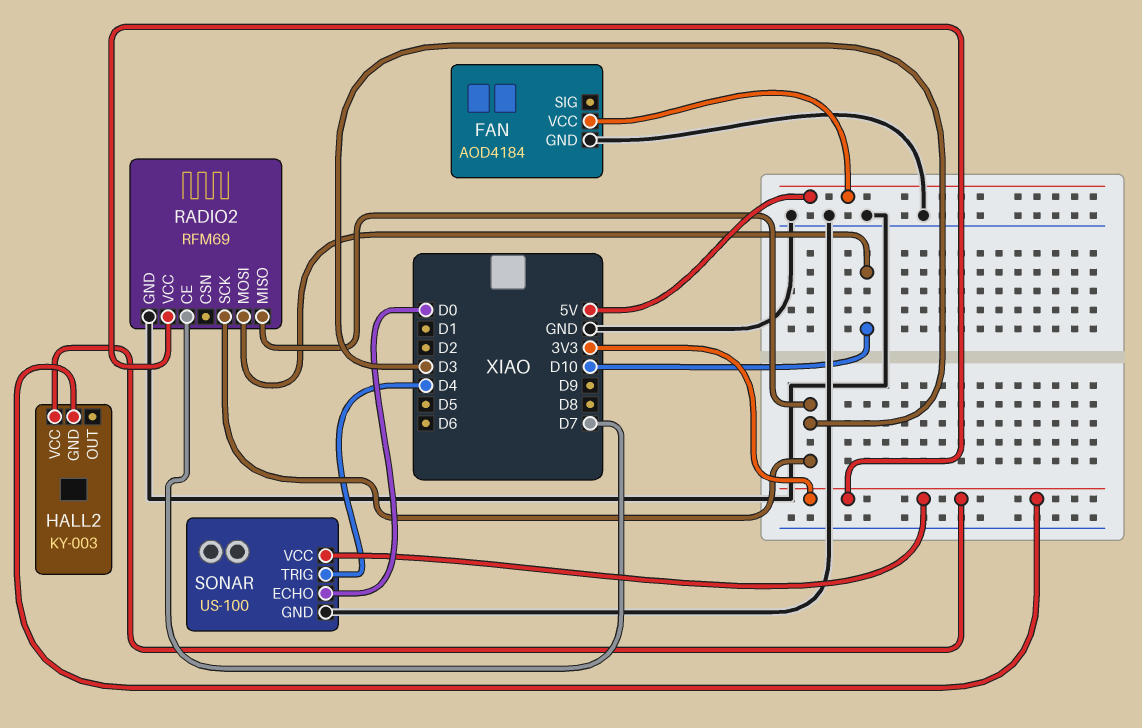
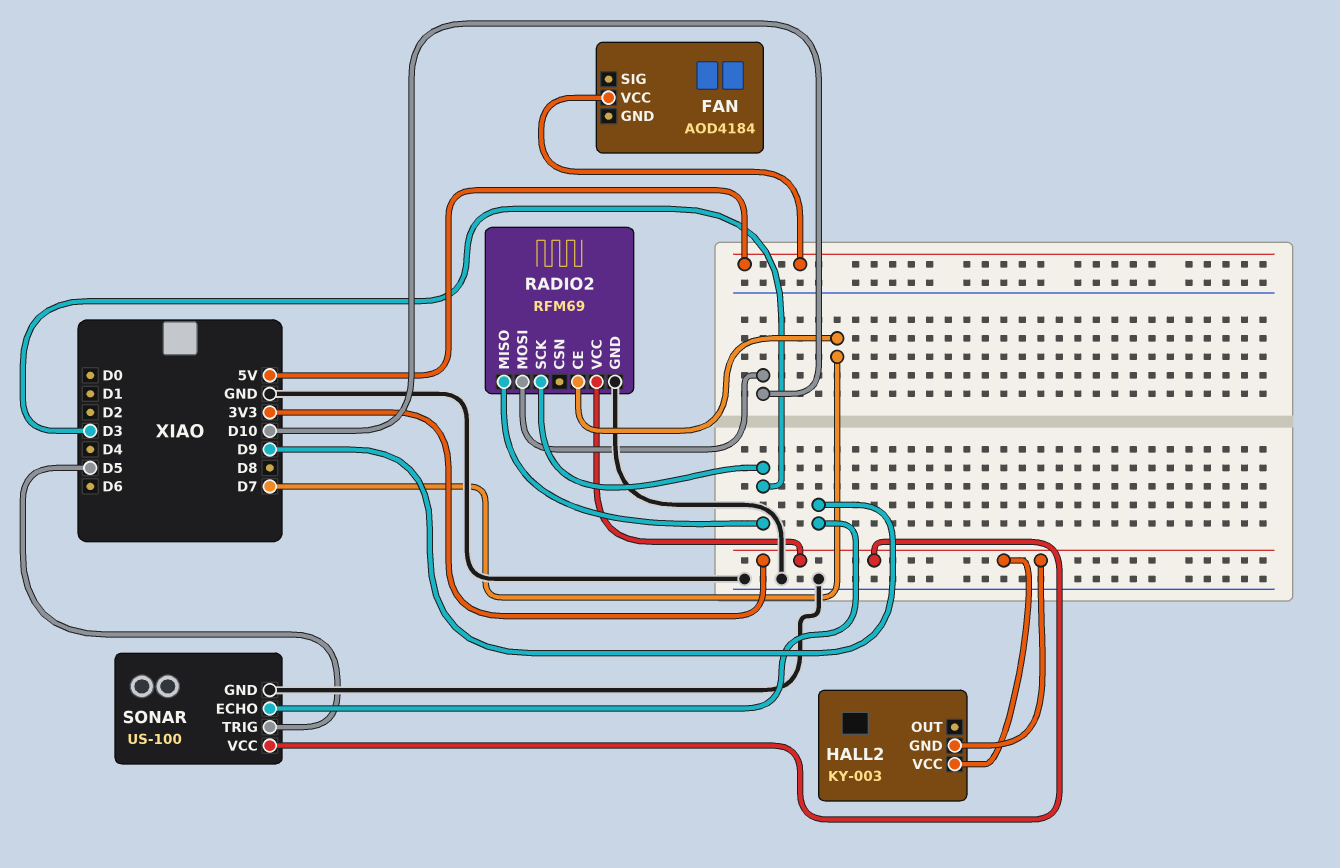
FAN pin GND: GND -> none
SONAR pin ECHO: D0 -> D9
SONAR pin TRIG: D4 -> D5

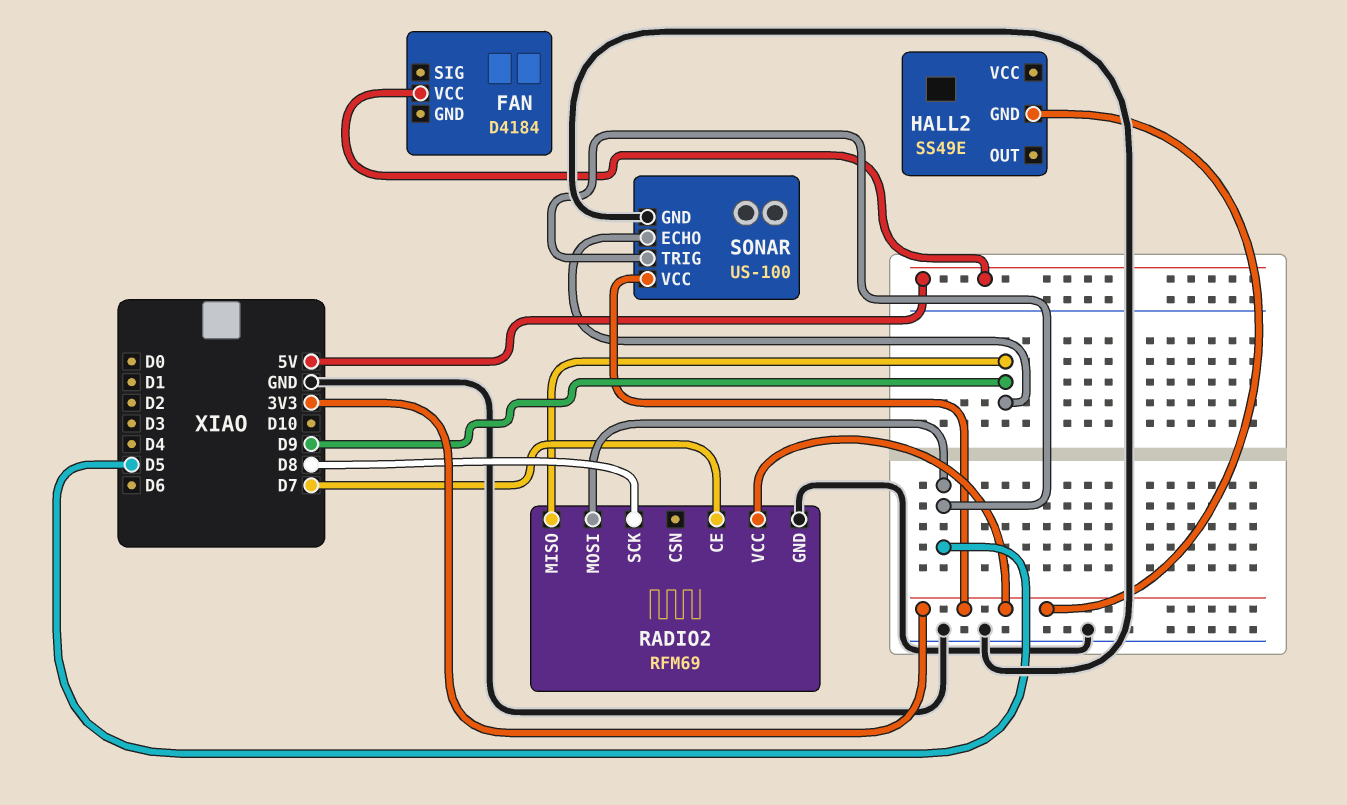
FAN: AOD4184 -> D4184
HALL2: KY-003 -> SS49E
HALL2 pin VCC: 3V3 -> none
RADIO2 pin MISO: D3 -> D9
RADIO2 pin MOSI: D10 -> D5
RADIO2 pin SCK: D3 -> D8

